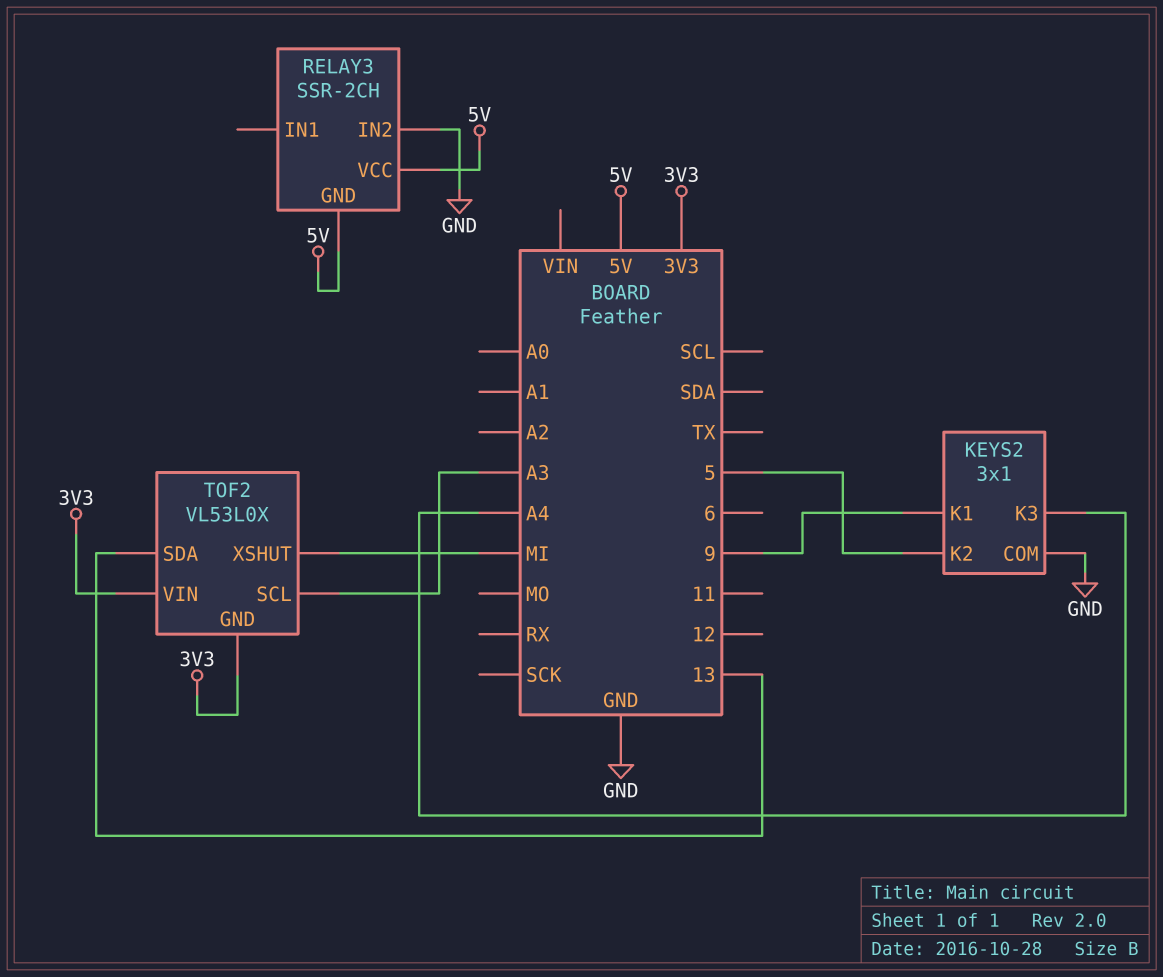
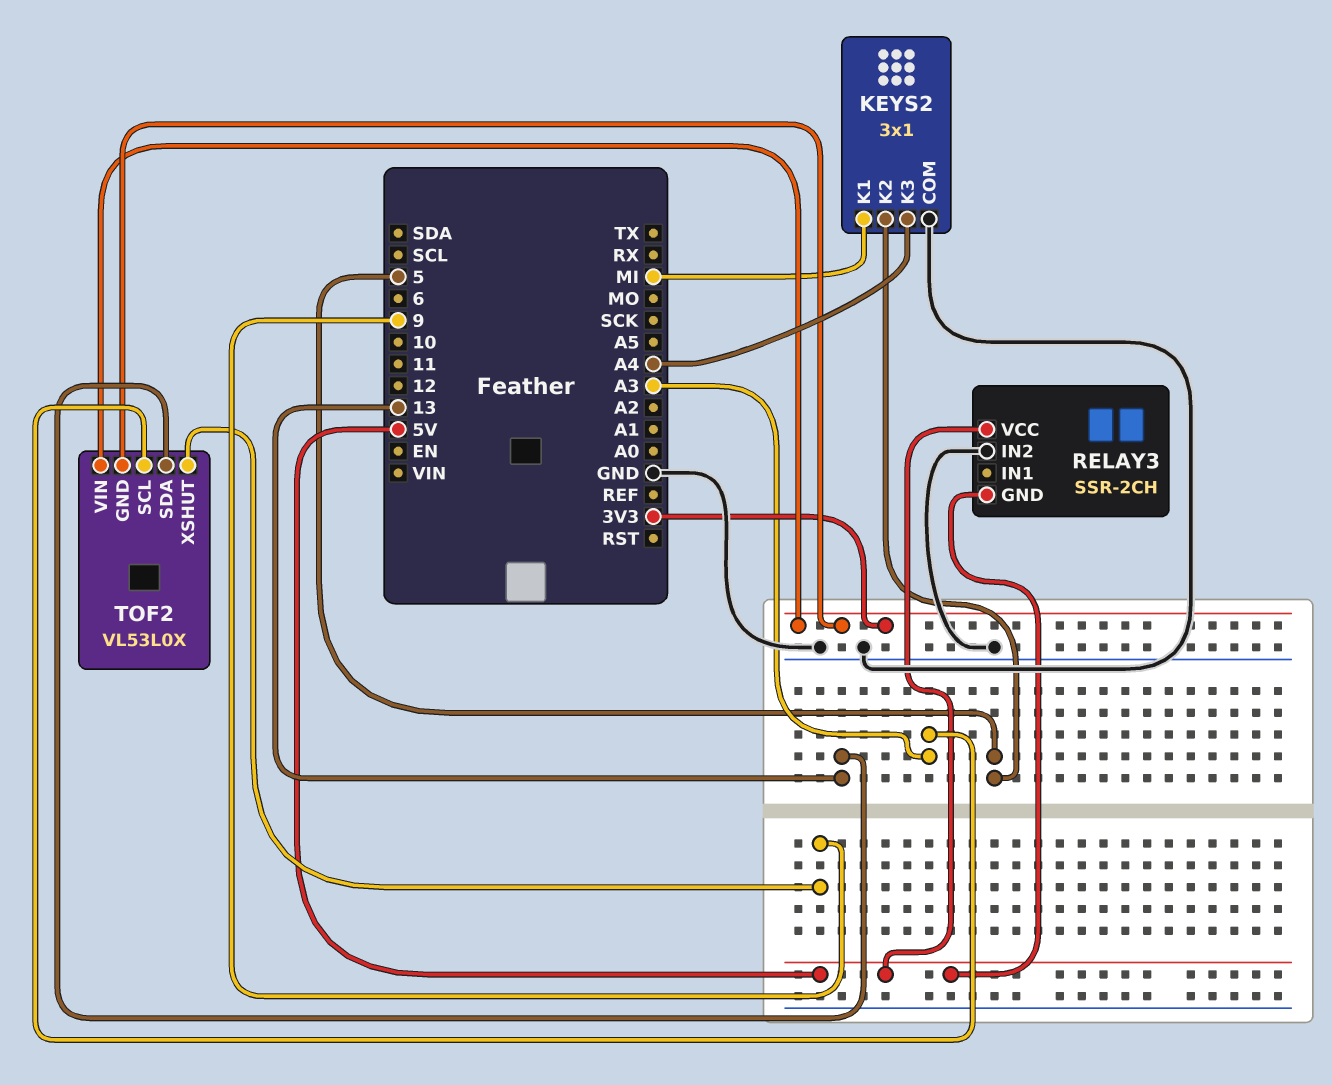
KEYS2 pin K1: 9 -> MI
TOF2 pin XSHUT: MI -> 9

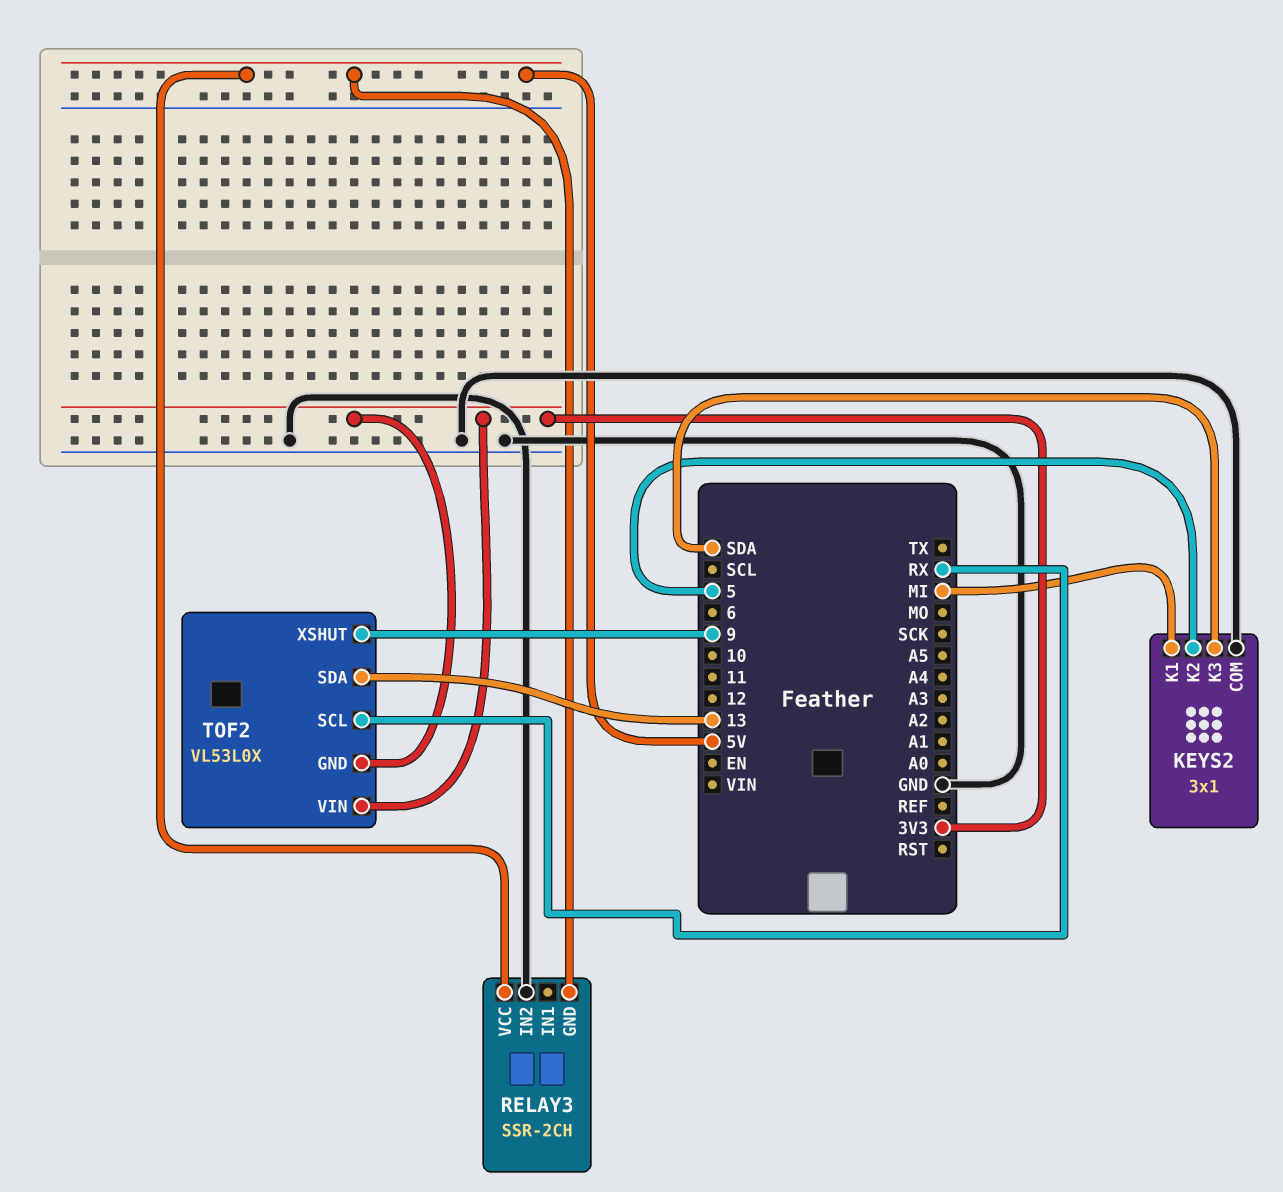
KEYS2 pin K3: A4 -> SDA
TOF2 pin SCL: A3 -> RX

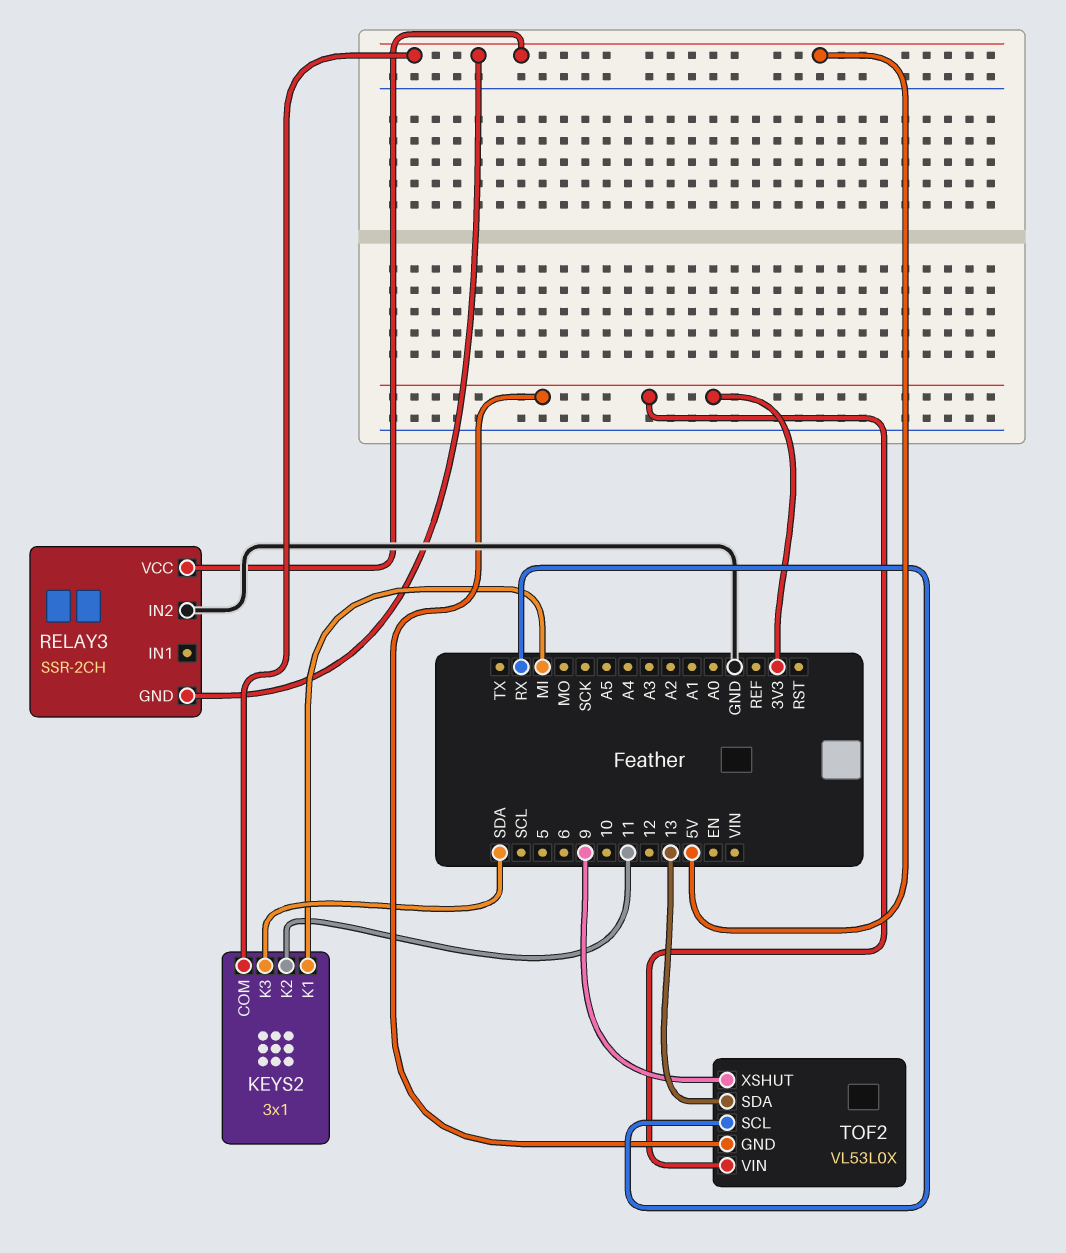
KEYS2 pin COM: GND -> 5V
KEYS2 pin K2: 5 -> 11

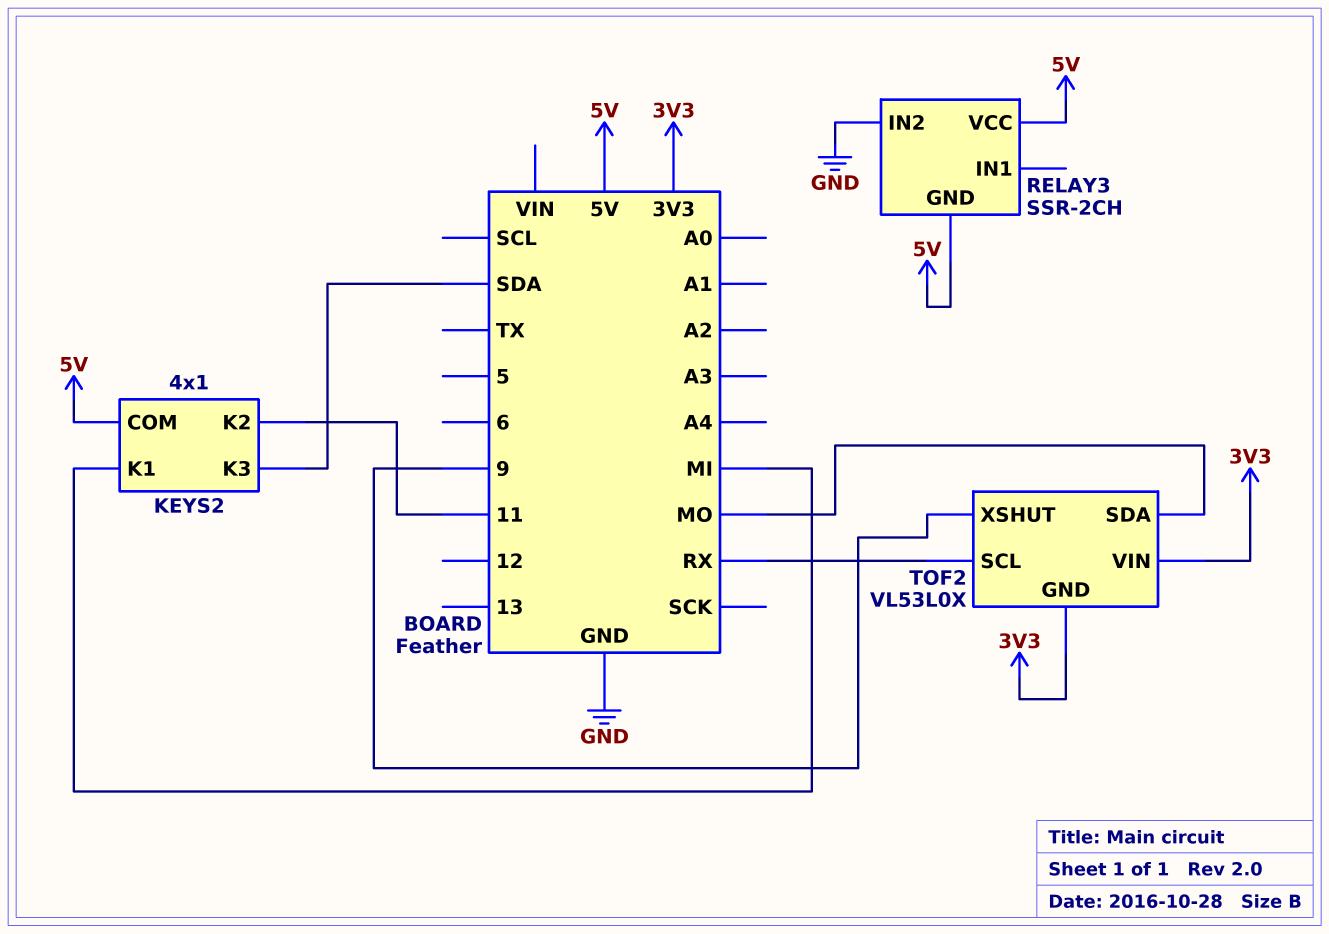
KEYS2: 3x1 -> 4x1
TOF2 pin SDA: 13 -> MO

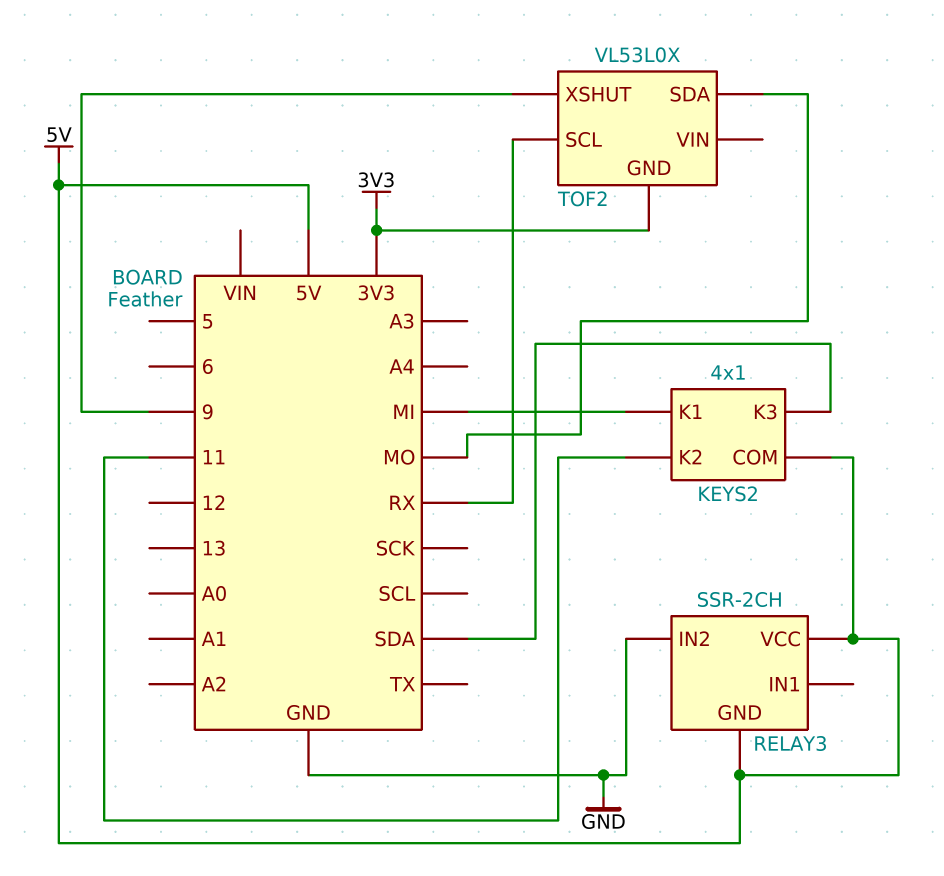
TOF2 pin VIN: 3V3 -> none

